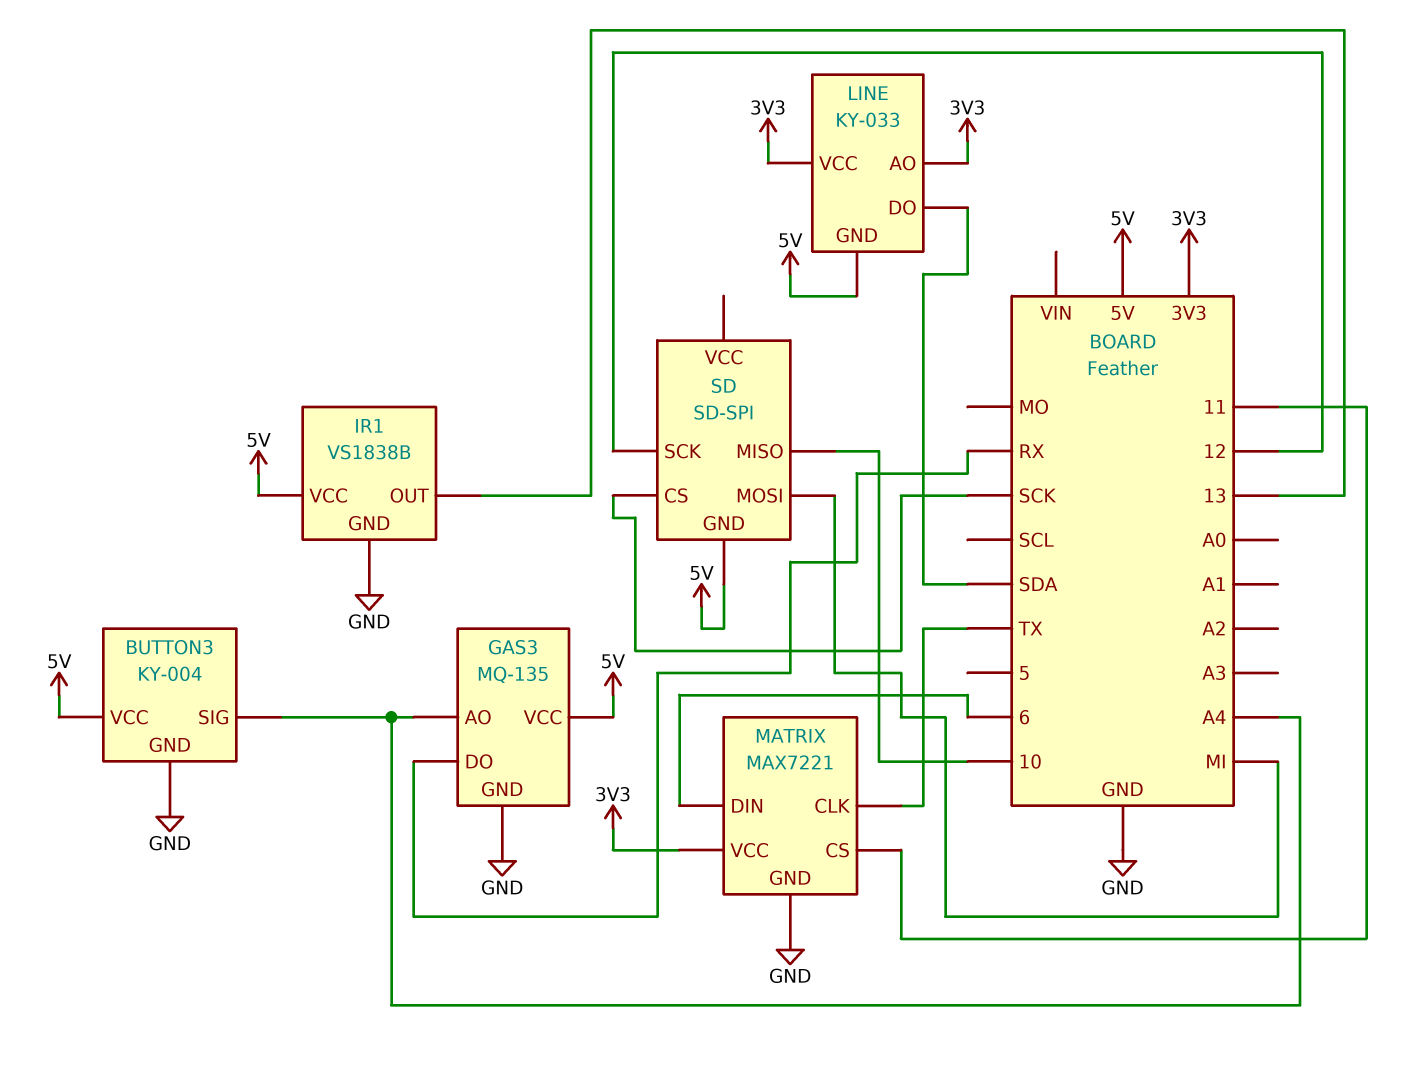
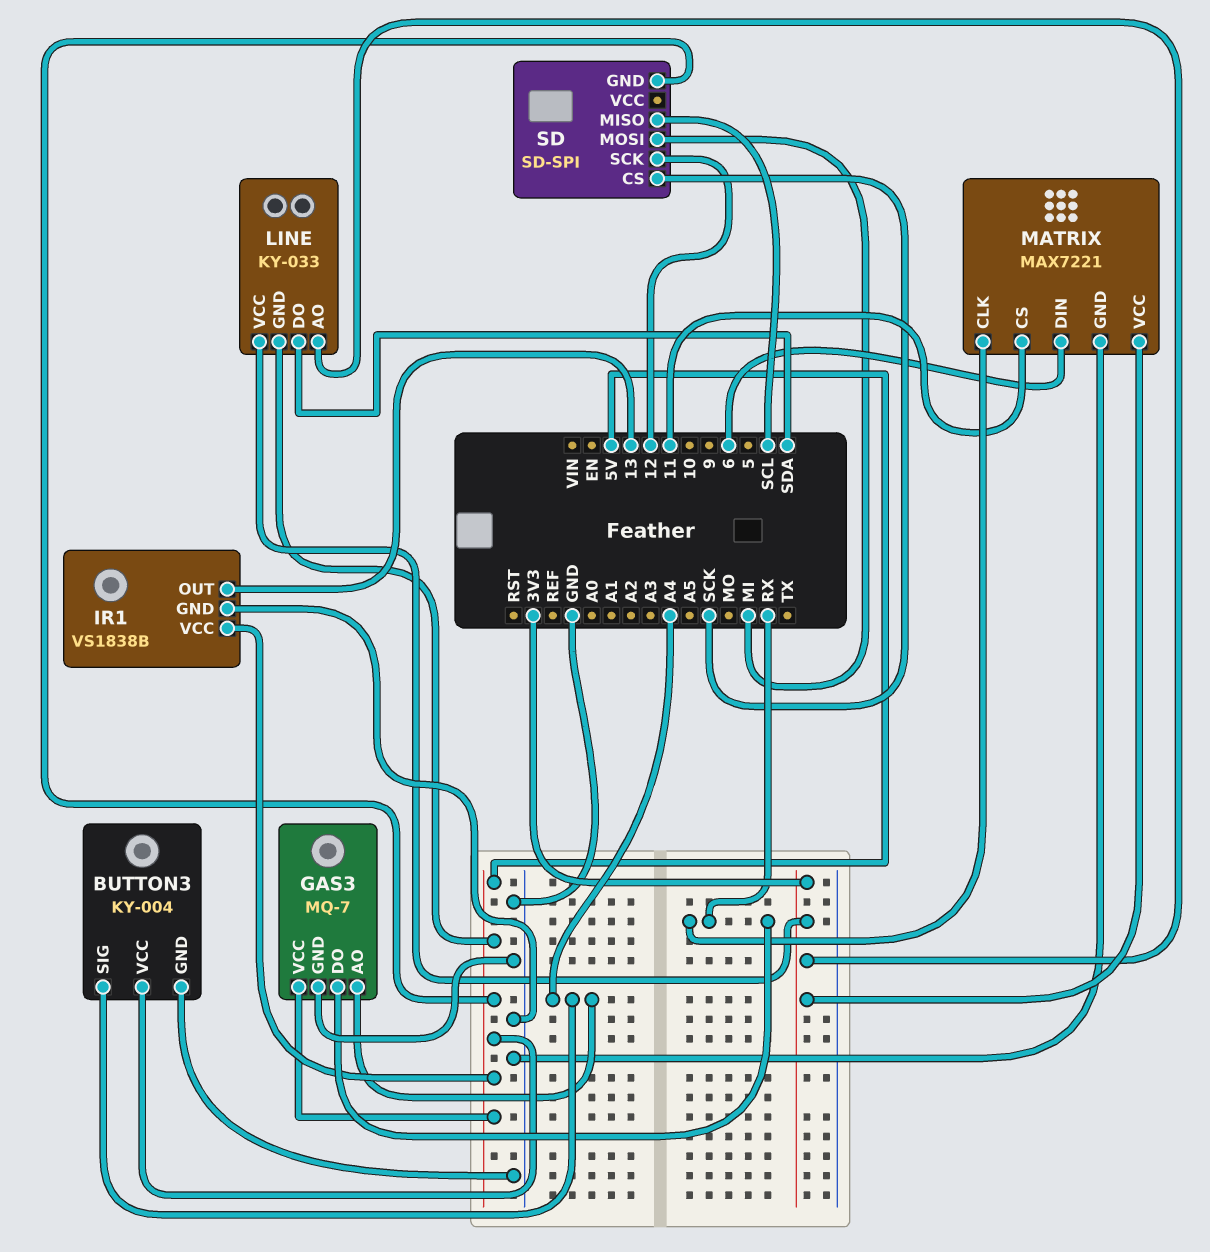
GAS3: MQ-135 -> MQ-7
MATRIX pin CLK: TX -> RX
SD pin MISO: 10 -> SCL

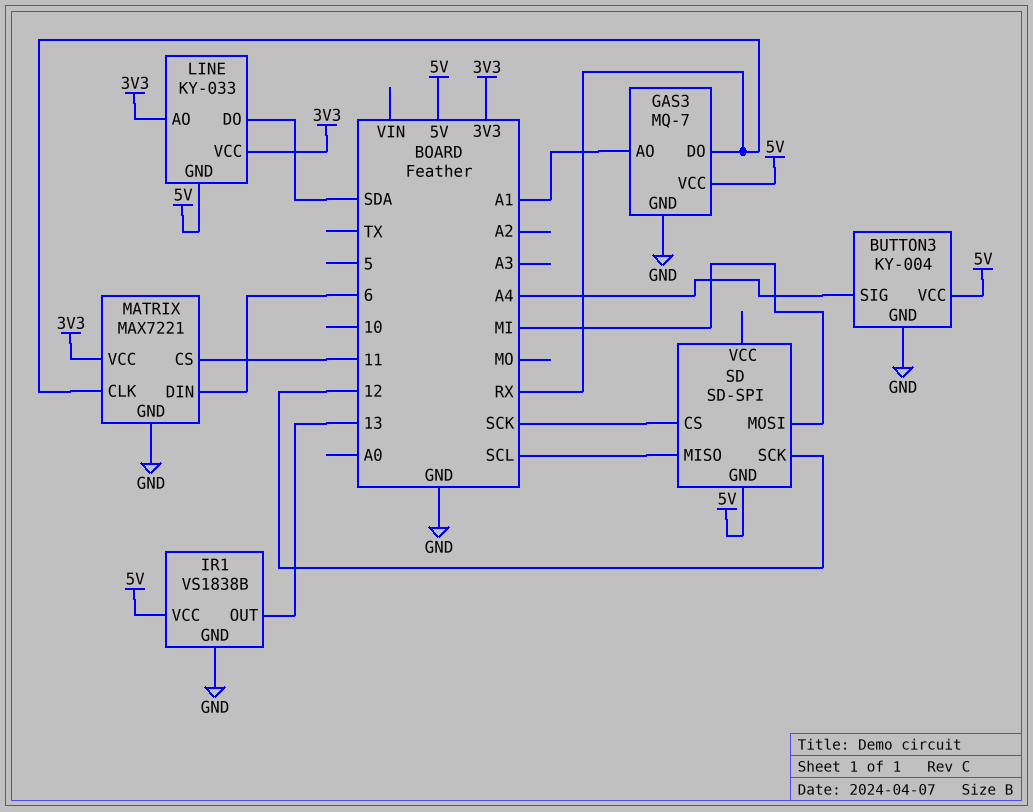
GAS3 pin AO: A4 -> A1

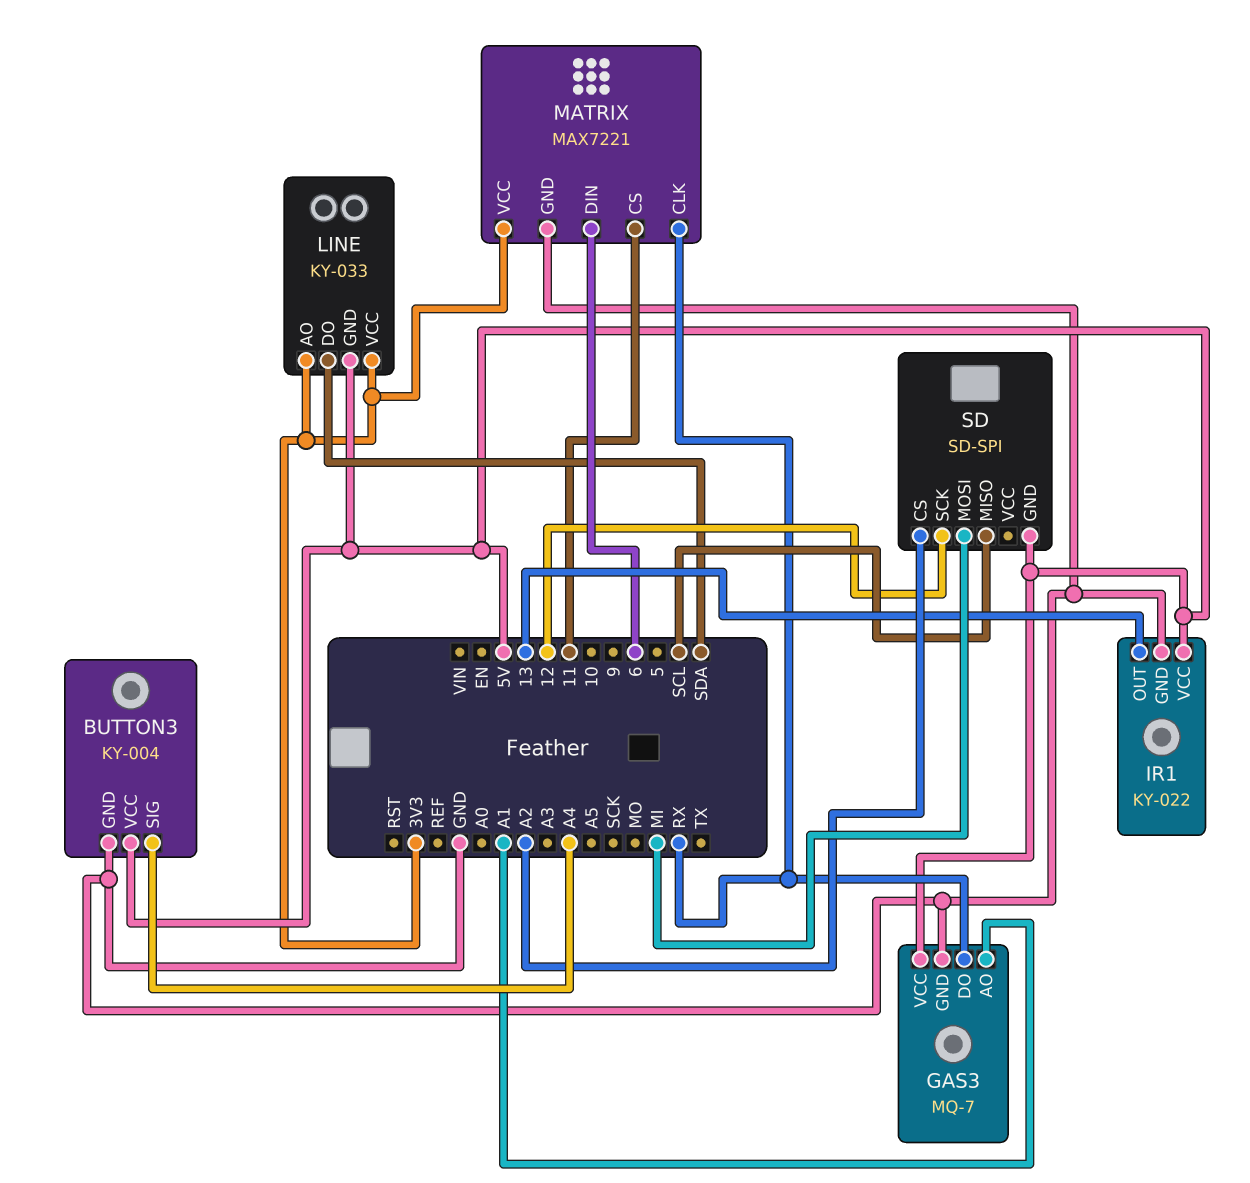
IR1: VS1838B -> KY-022
SD pin CS: SCK -> A2

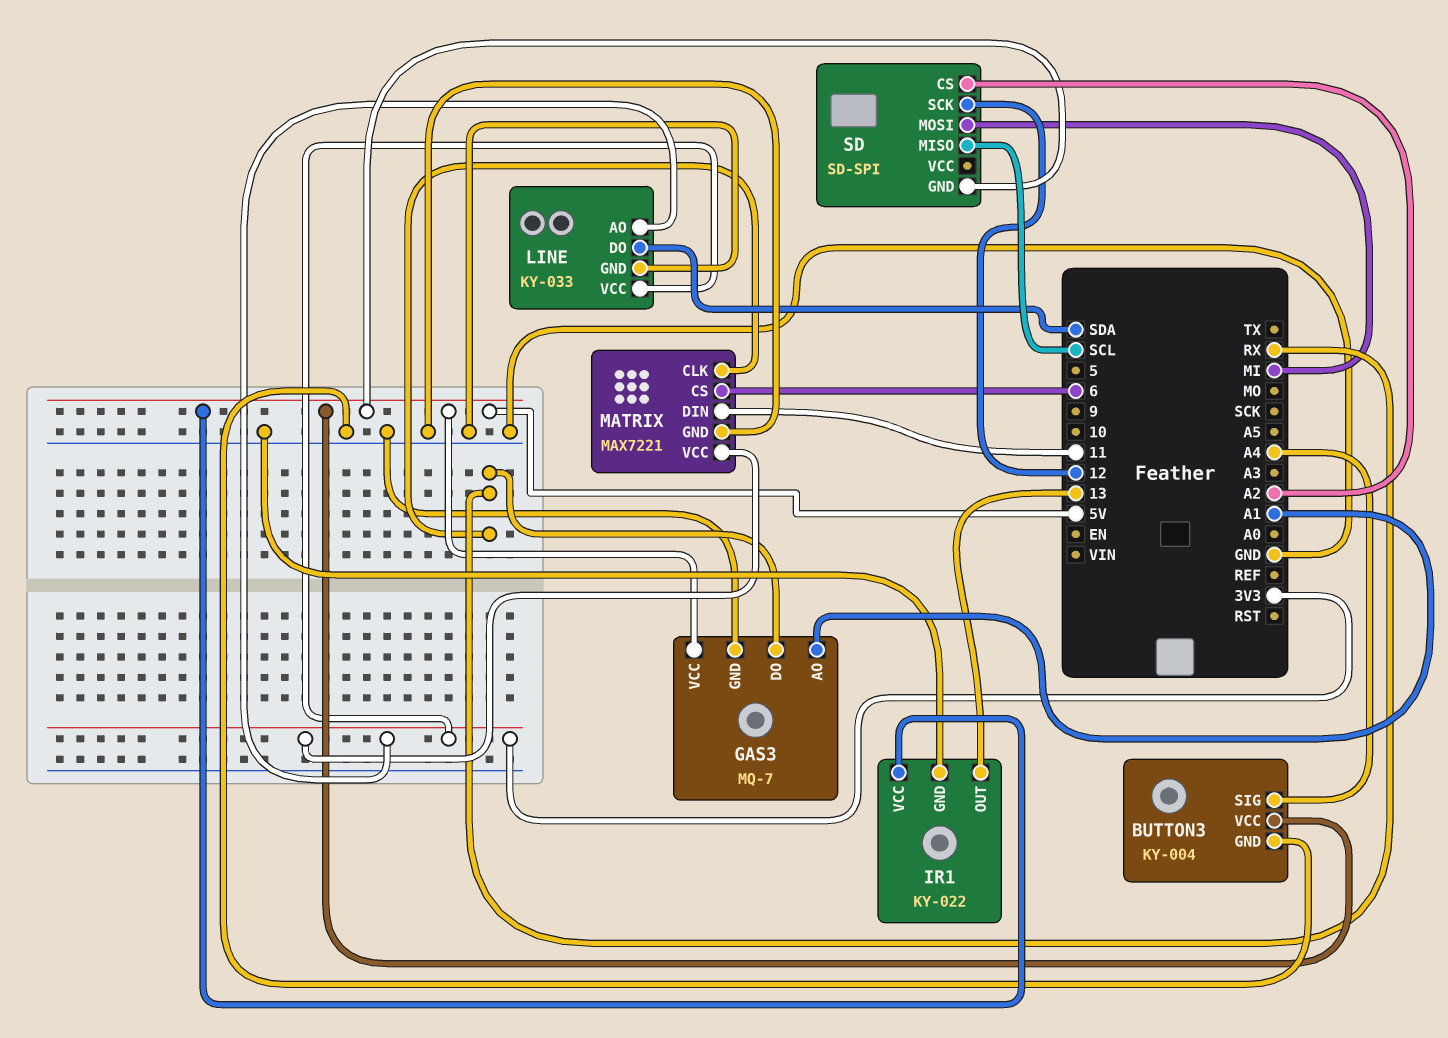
LINE pin GND: 5V -> GND
MATRIX pin CS: 11 -> 6
MATRIX pin DIN: 6 -> 11

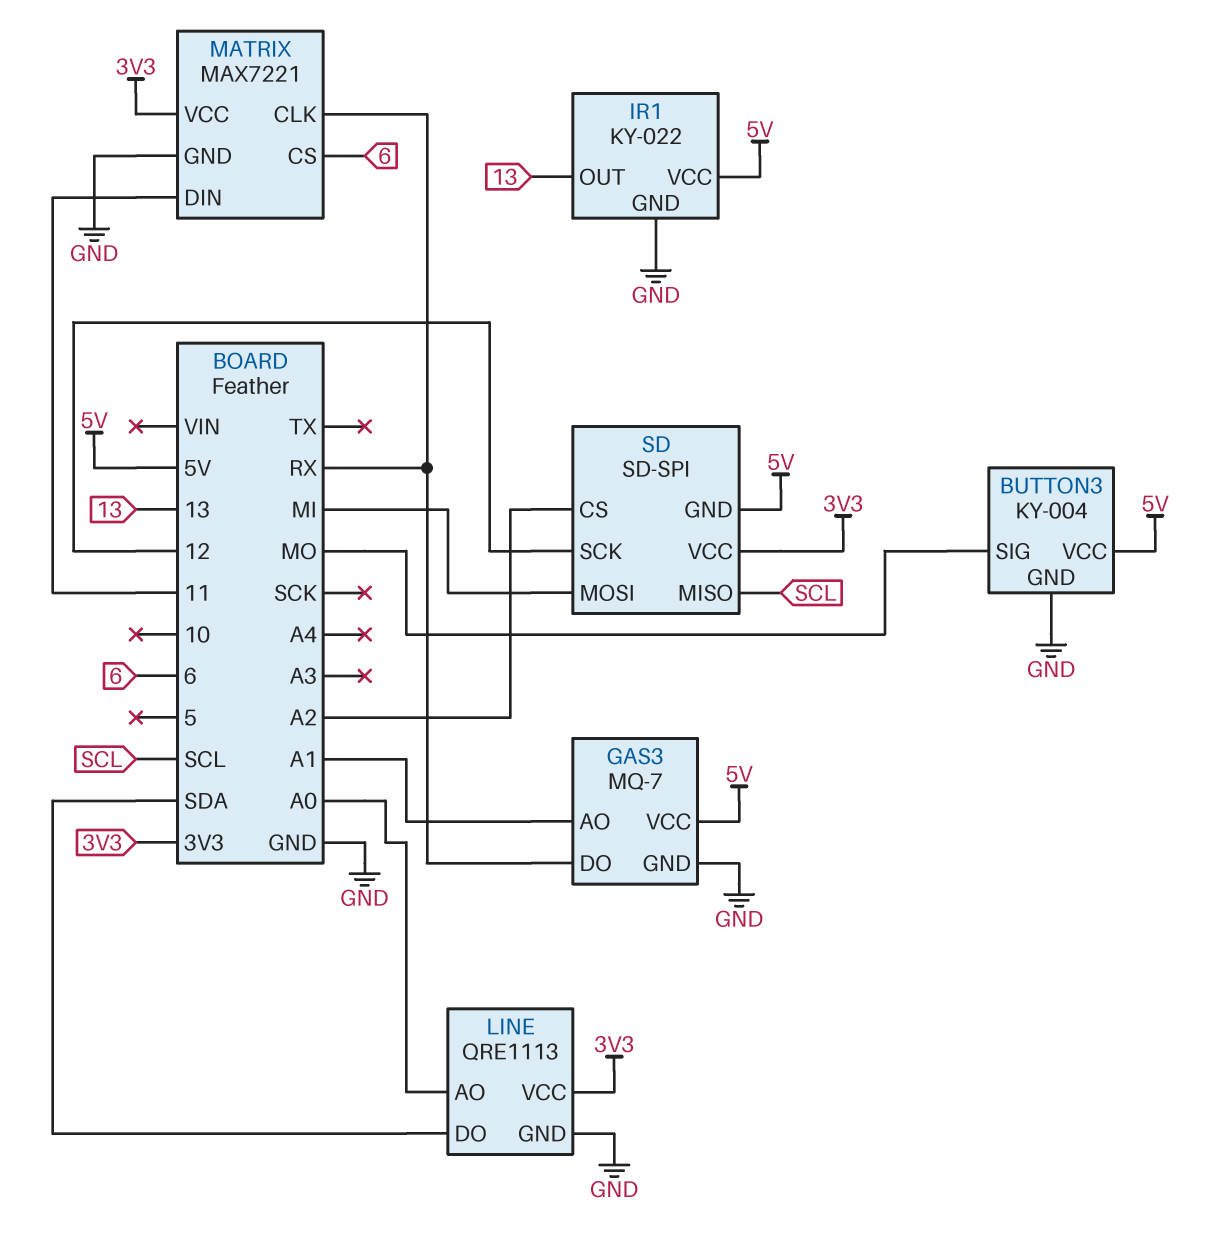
BUTTON3 pin SIG: A4 -> MO
LINE: KY-033 -> QRE1113
LINE pin AO: 3V3 -> A0
SD pin VCC: none -> 3V3

